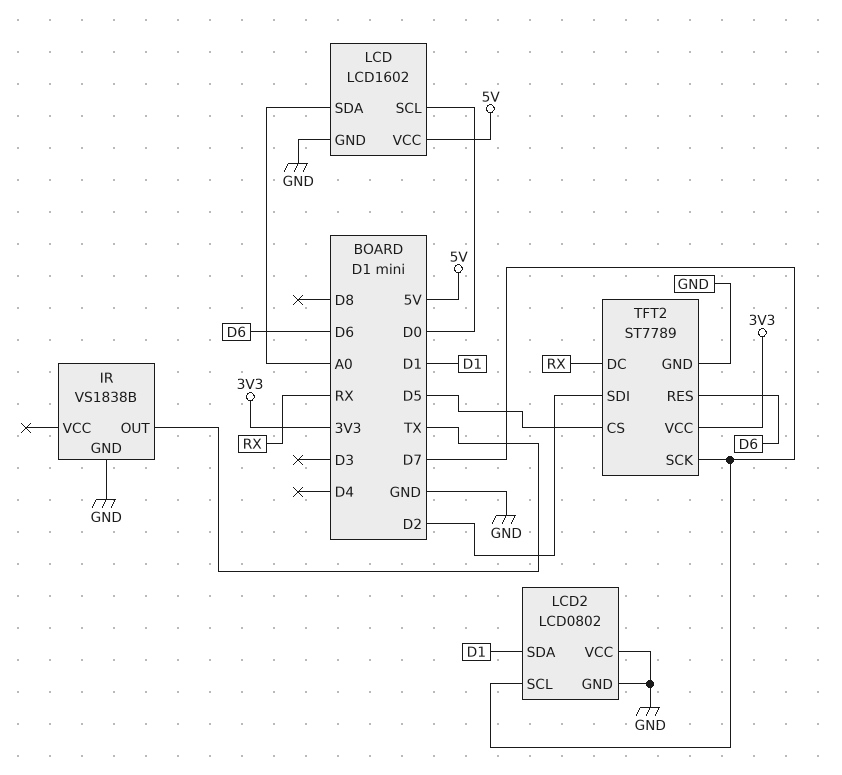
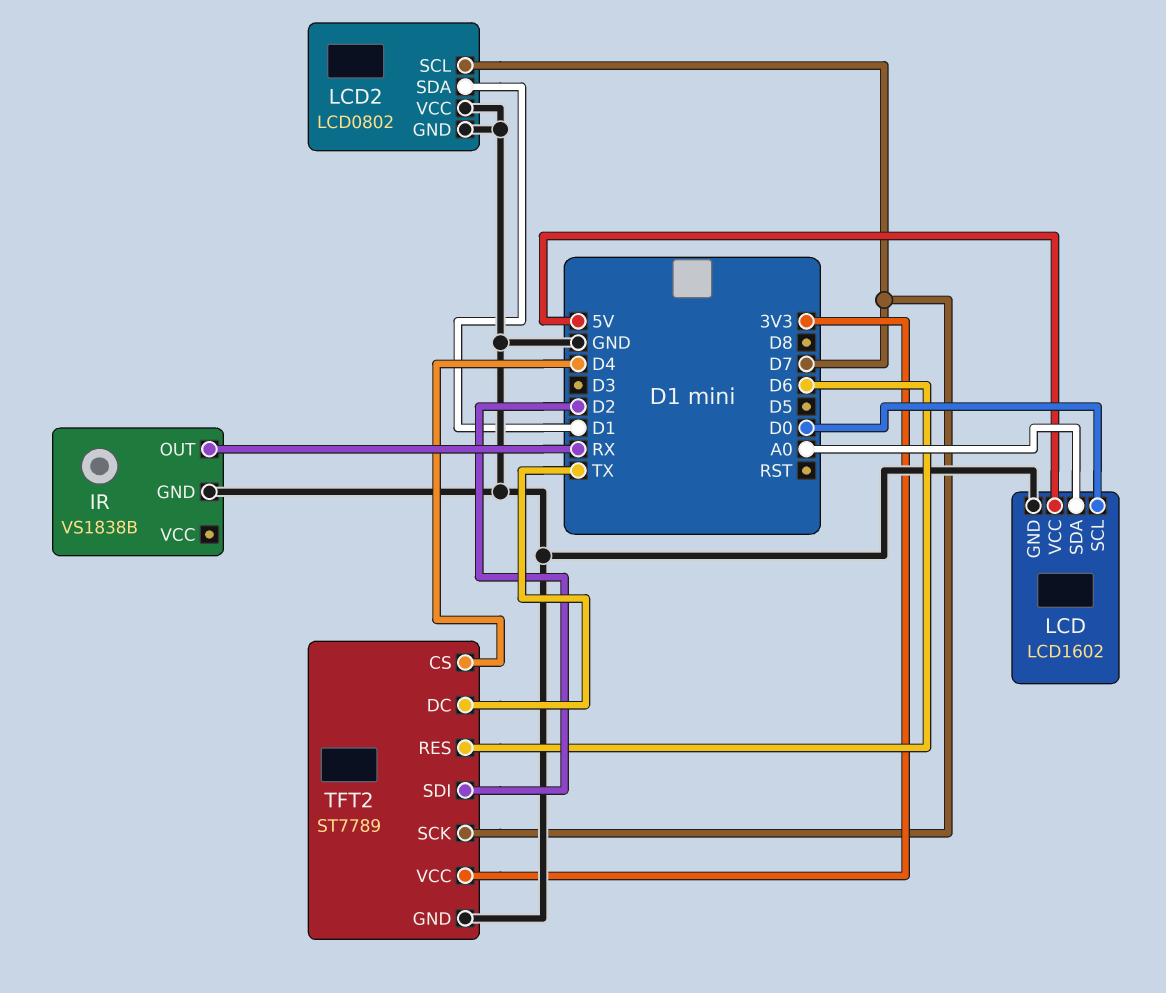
IR pin OUT: TX -> RX
TFT2 pin CS: D5 -> D4
TFT2 pin DC: RX -> TX

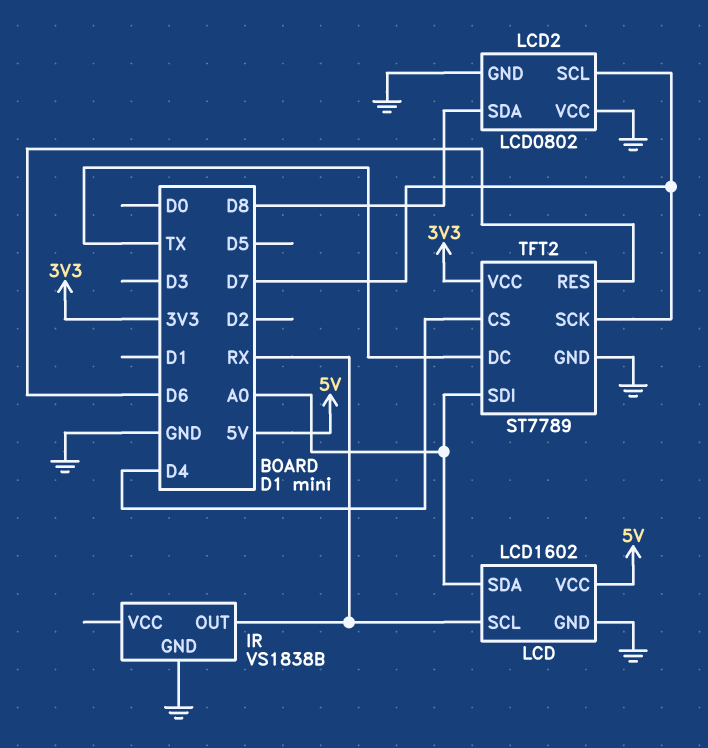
LCD pin SCL: D0 -> RX
LCD2 pin SDA: D1 -> D8
TFT2 pin SDI: D2 -> A0

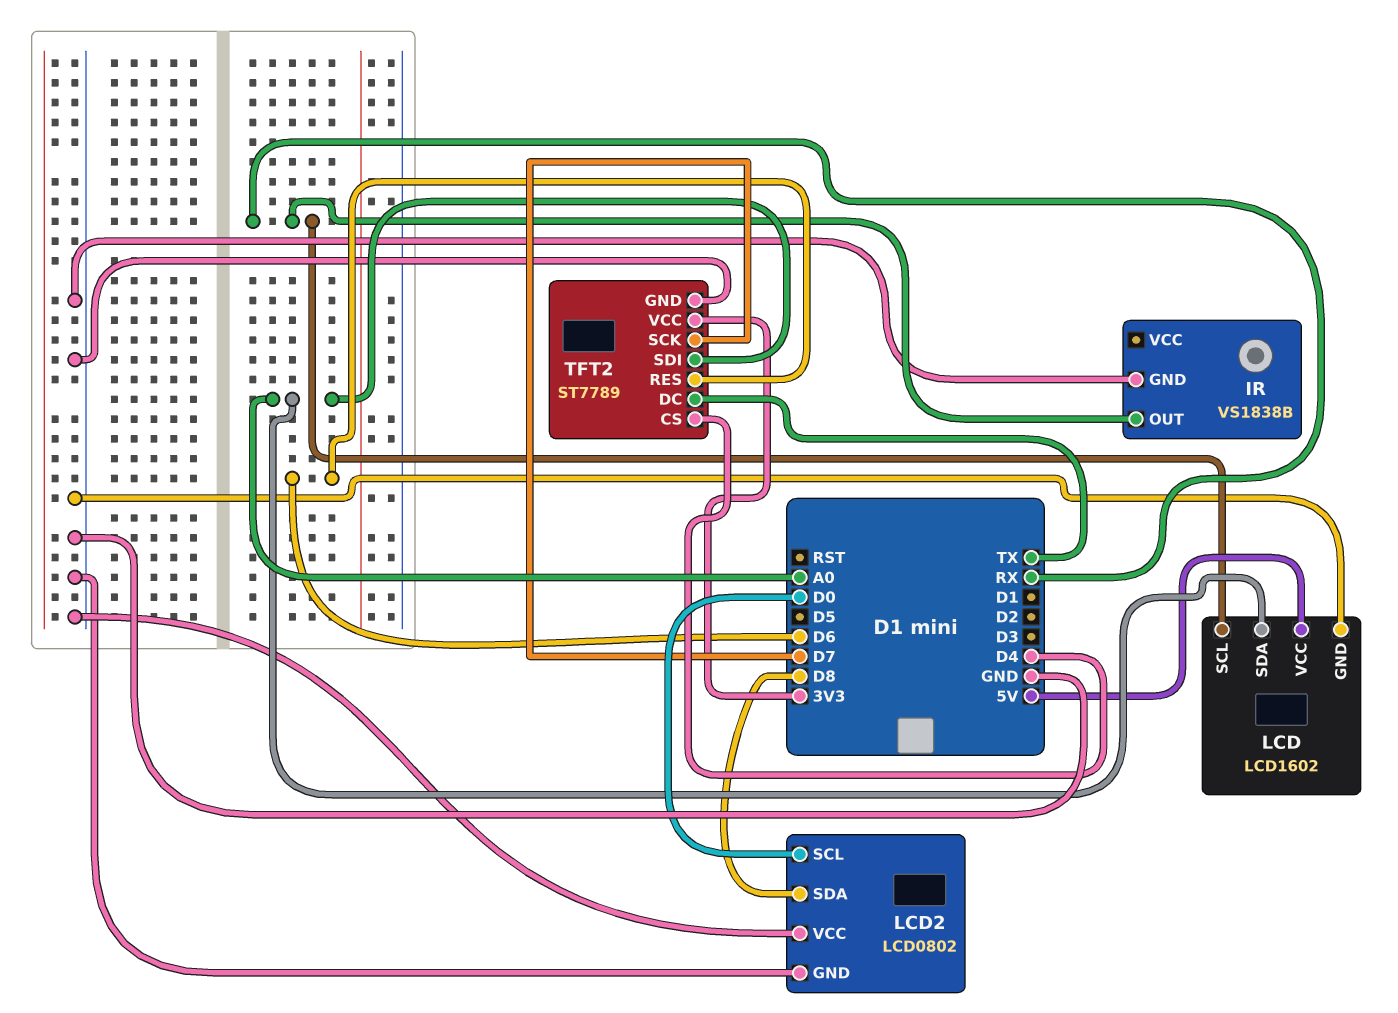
LCD2 pin SCL: D7 -> D0

